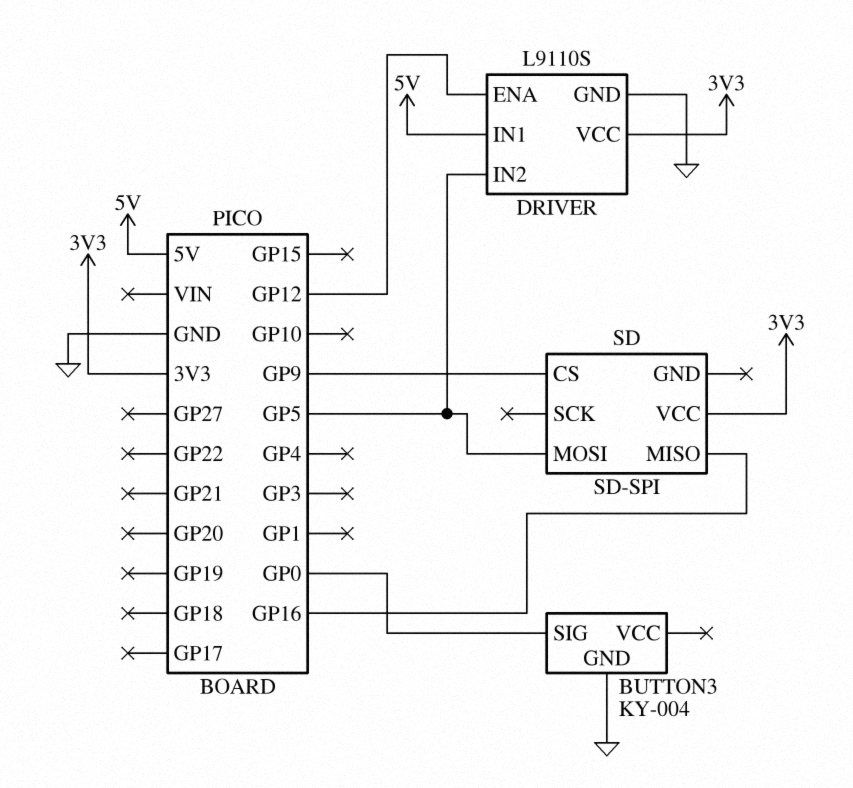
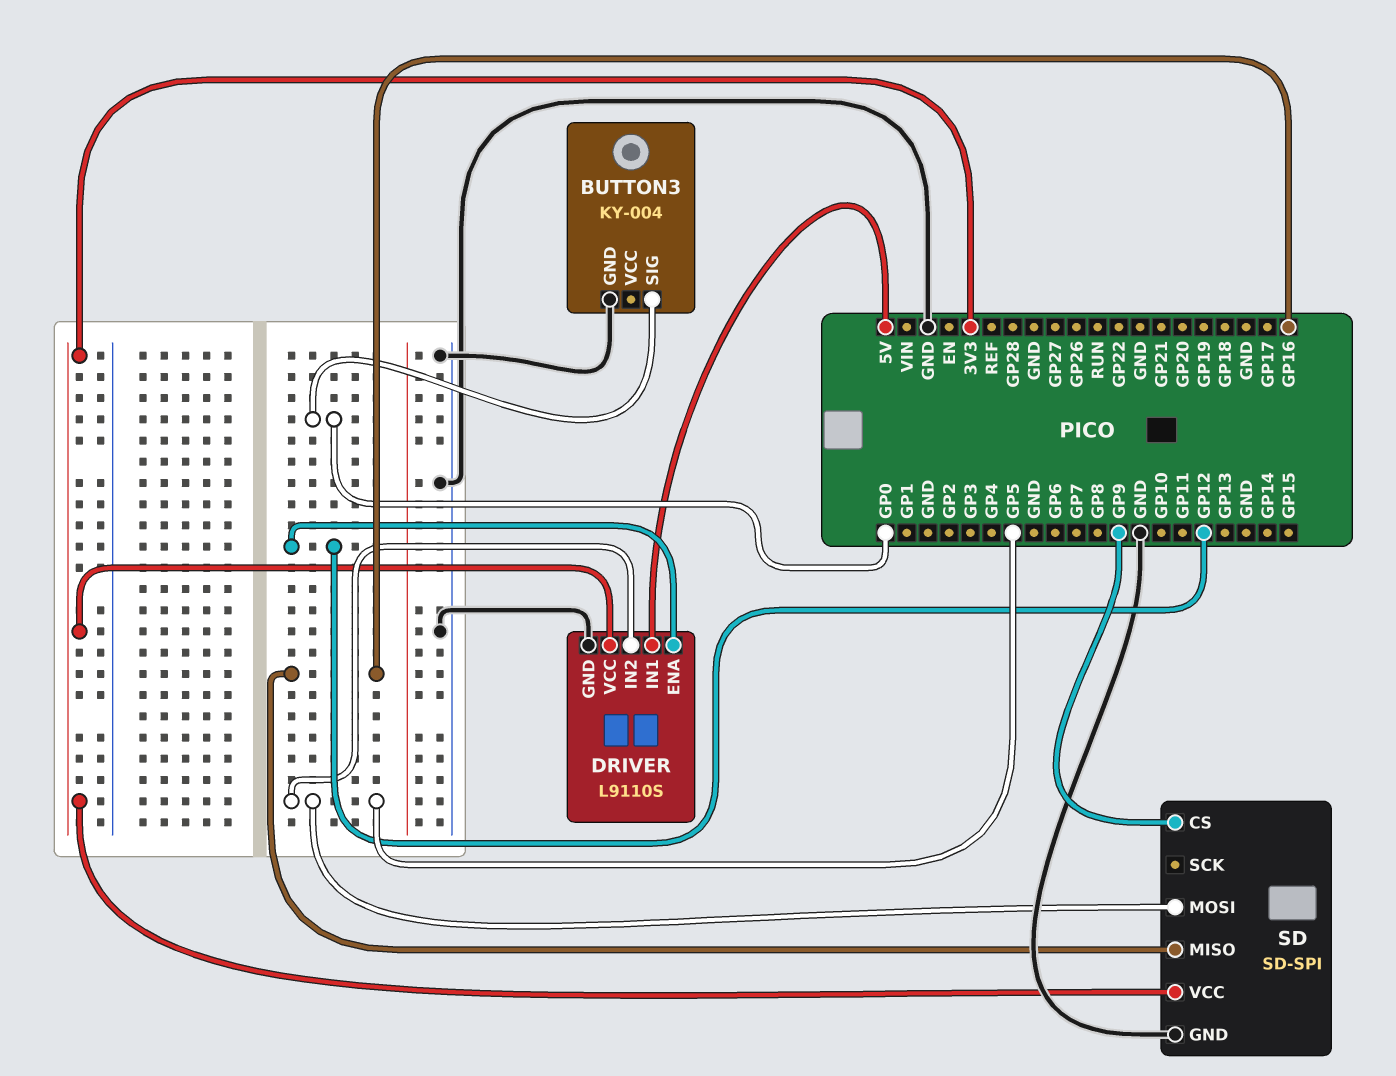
SD pin GND: none -> GND

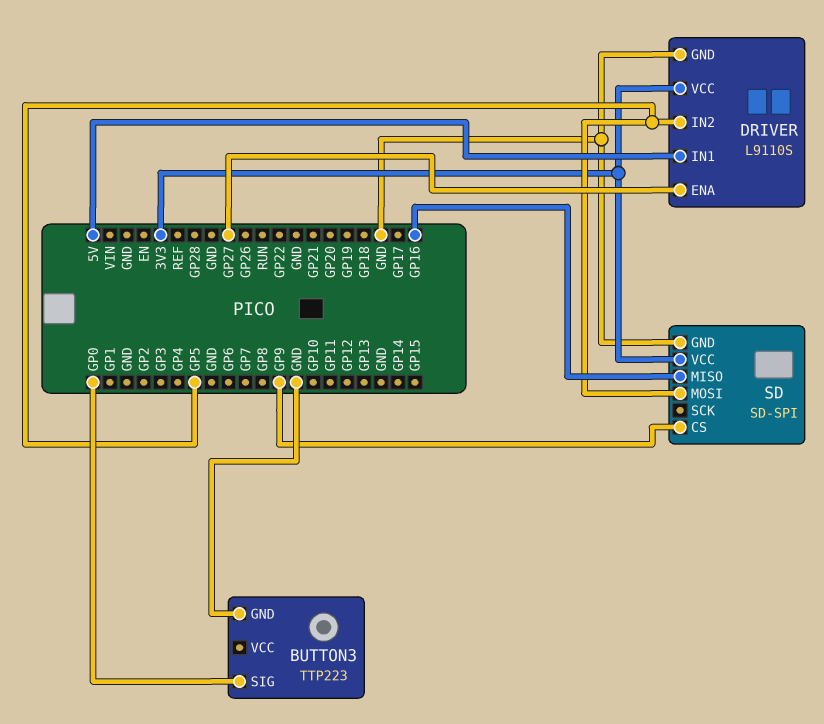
BUTTON3: KY-004 -> TTP223
DRIVER pin ENA: GP12 -> GP27

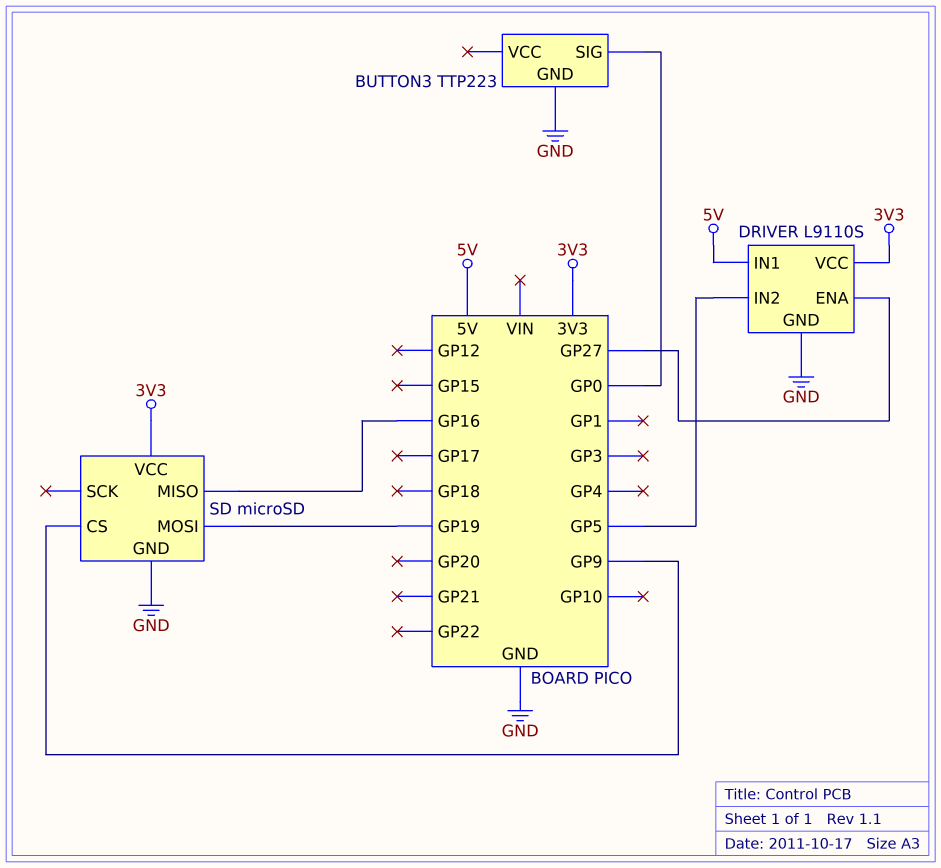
SD: SD-SPI -> microSD
SD pin MOSI: GP5 -> GP19

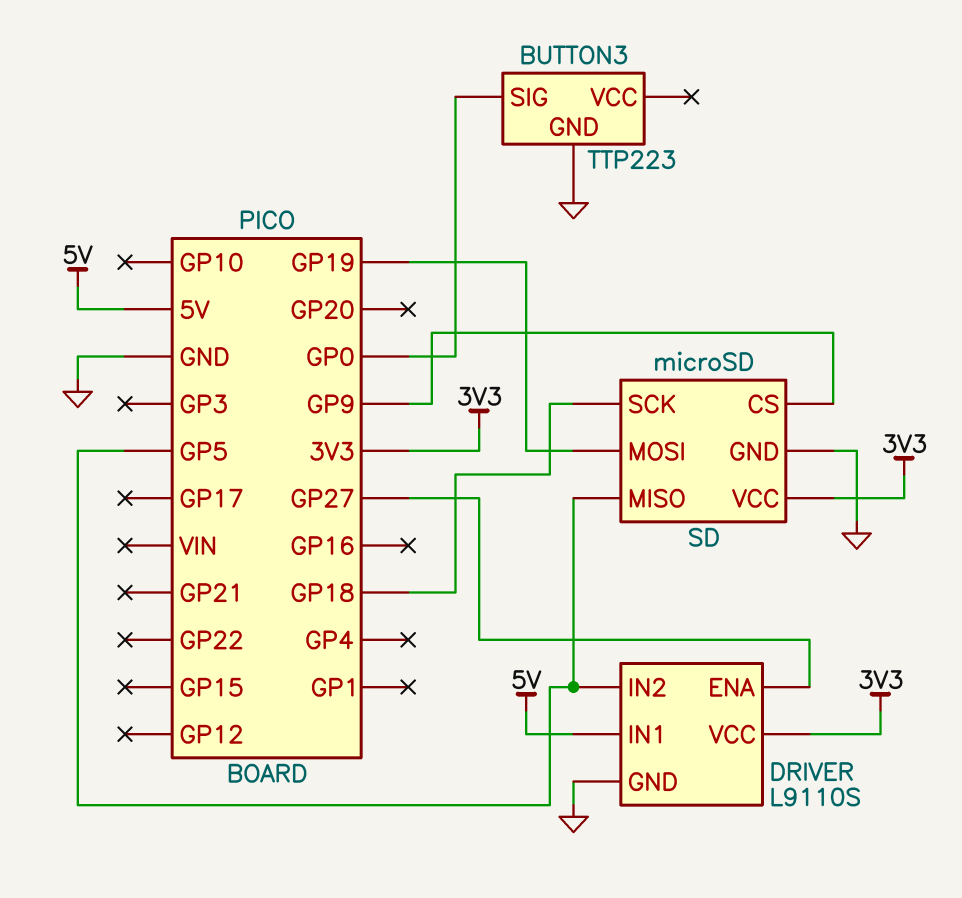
SD pin MISO: GP16 -> GP5
SD pin SCK: none -> GP18

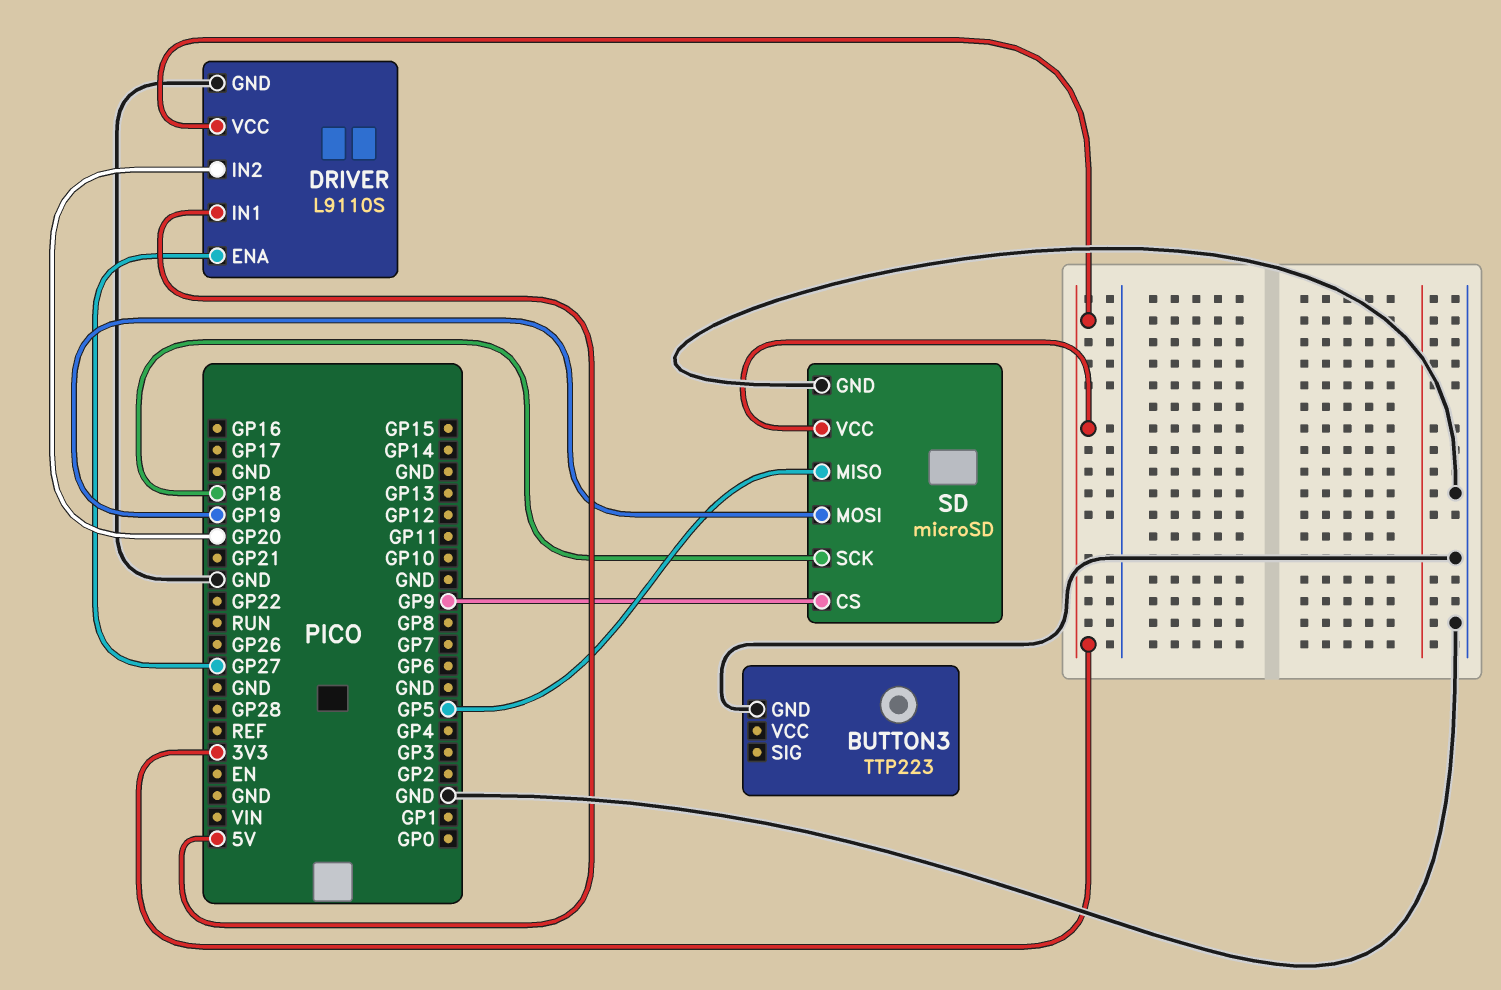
BUTTON3 pin SIG: GP0 -> none
DRIVER pin IN2: GP5 -> GP20

